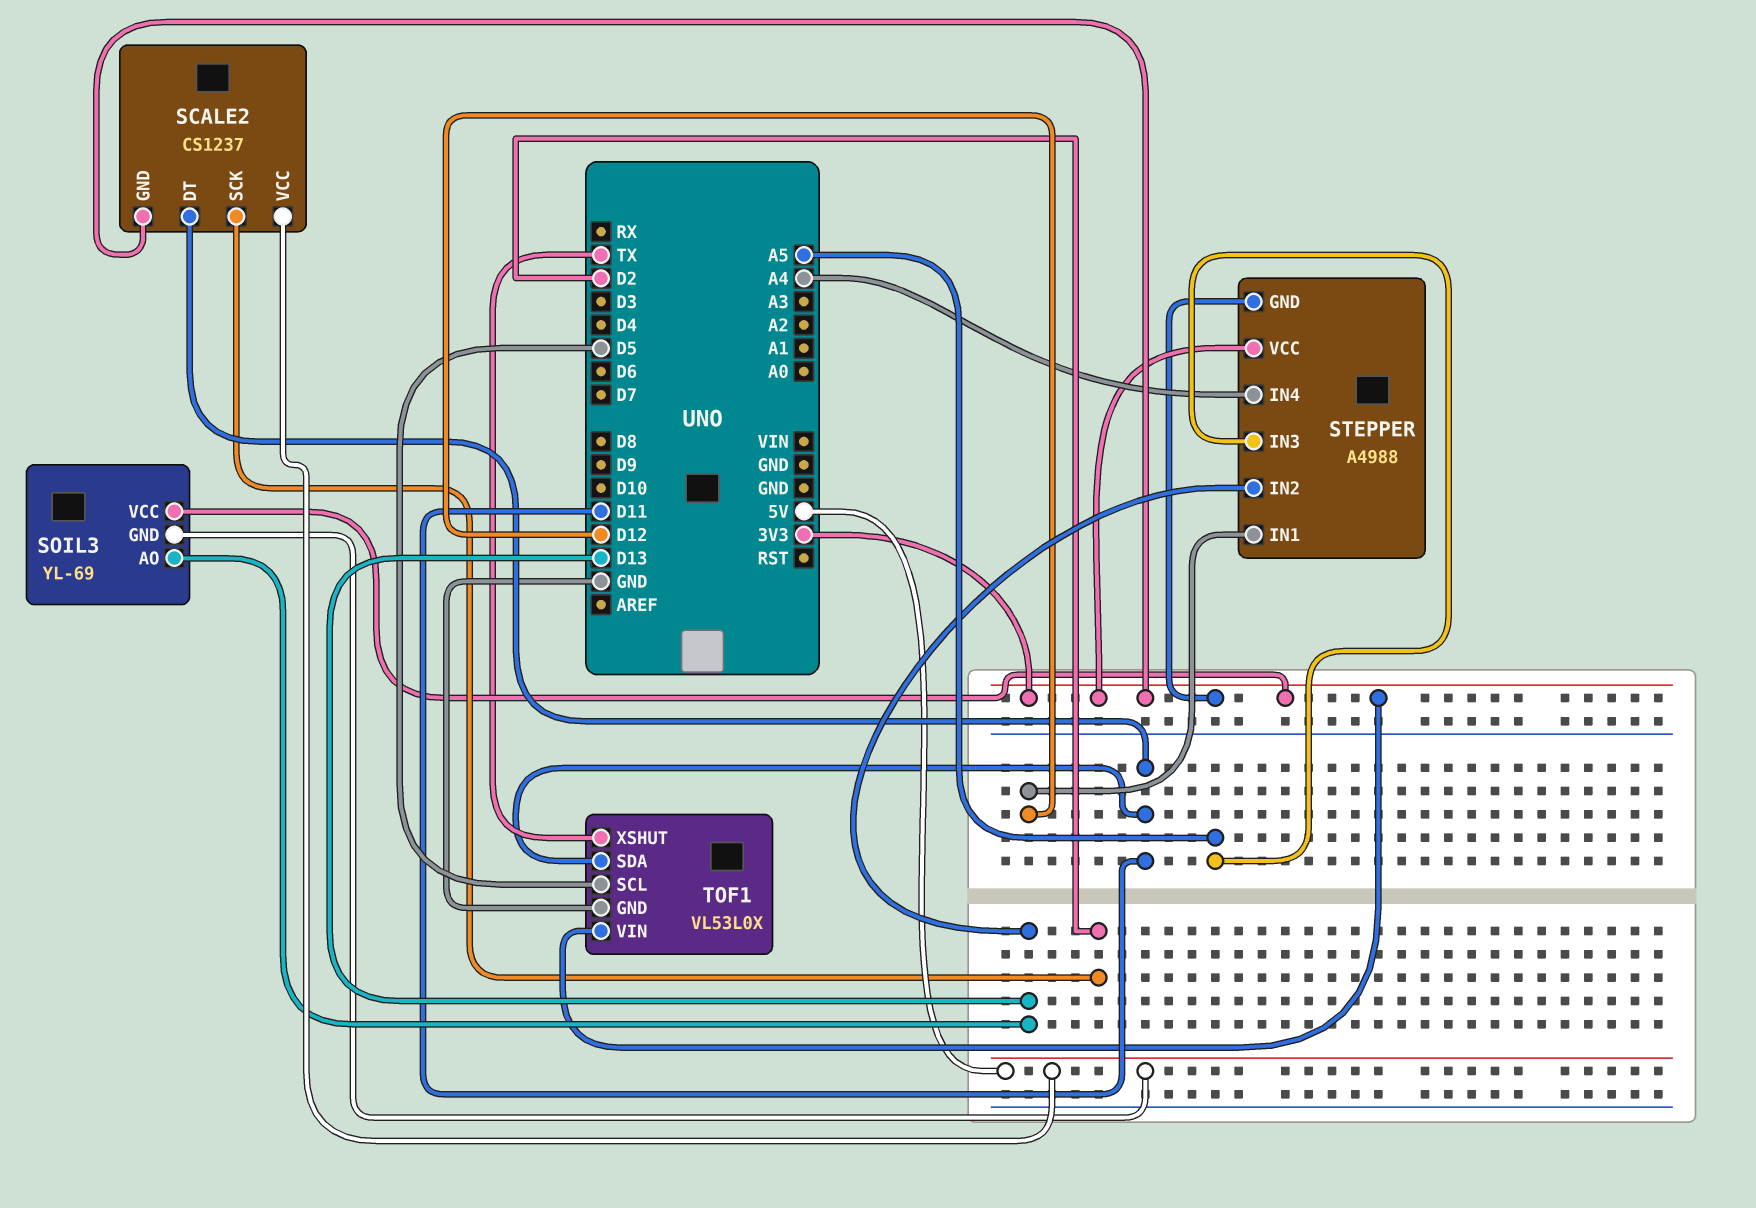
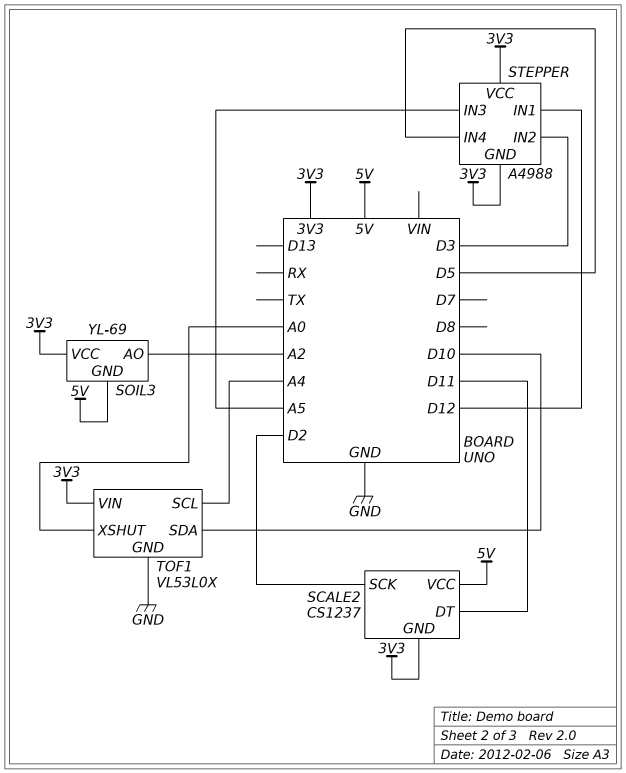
SOIL3 pin AO: D13 -> A2
STEPPER pin IN2: D13 -> D3
STEPPER pin IN4: A4 -> D5
TOF1 pin SCL: D5 -> A4
TOF1 pin SDA: D11 -> D10
TOF1 pin XSHUT: TX -> A0

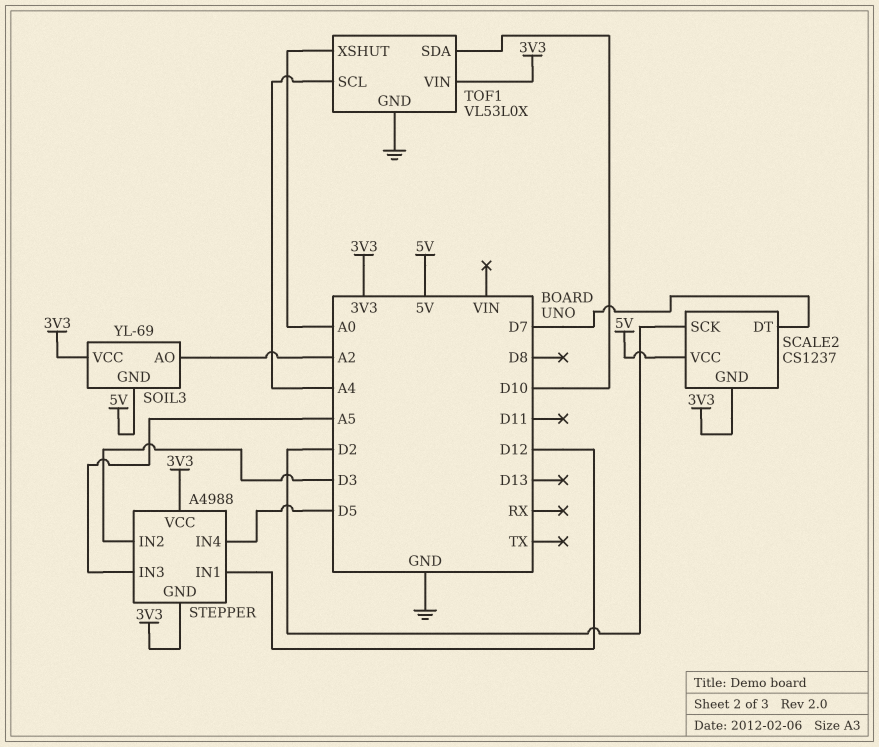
SCALE2 pin DT: D11 -> D7

